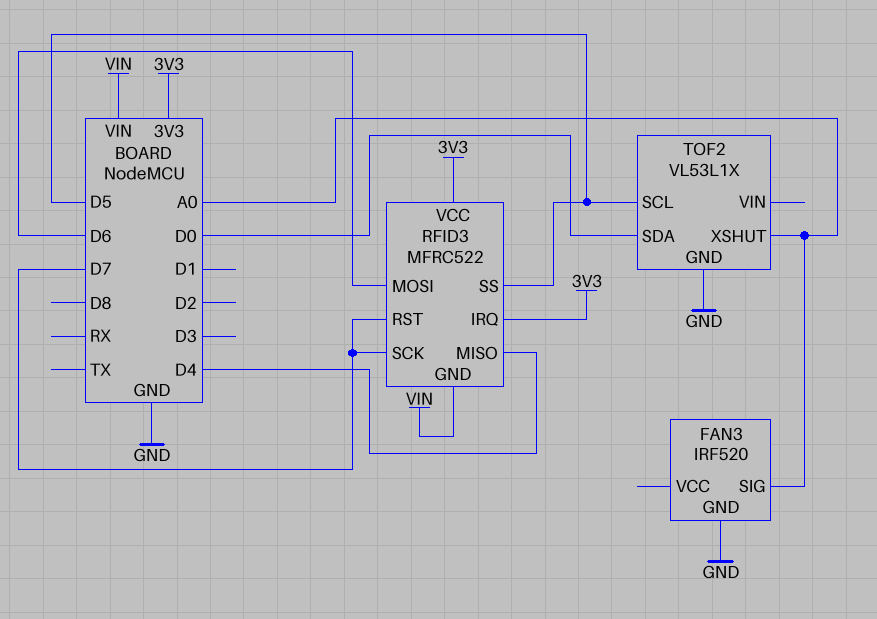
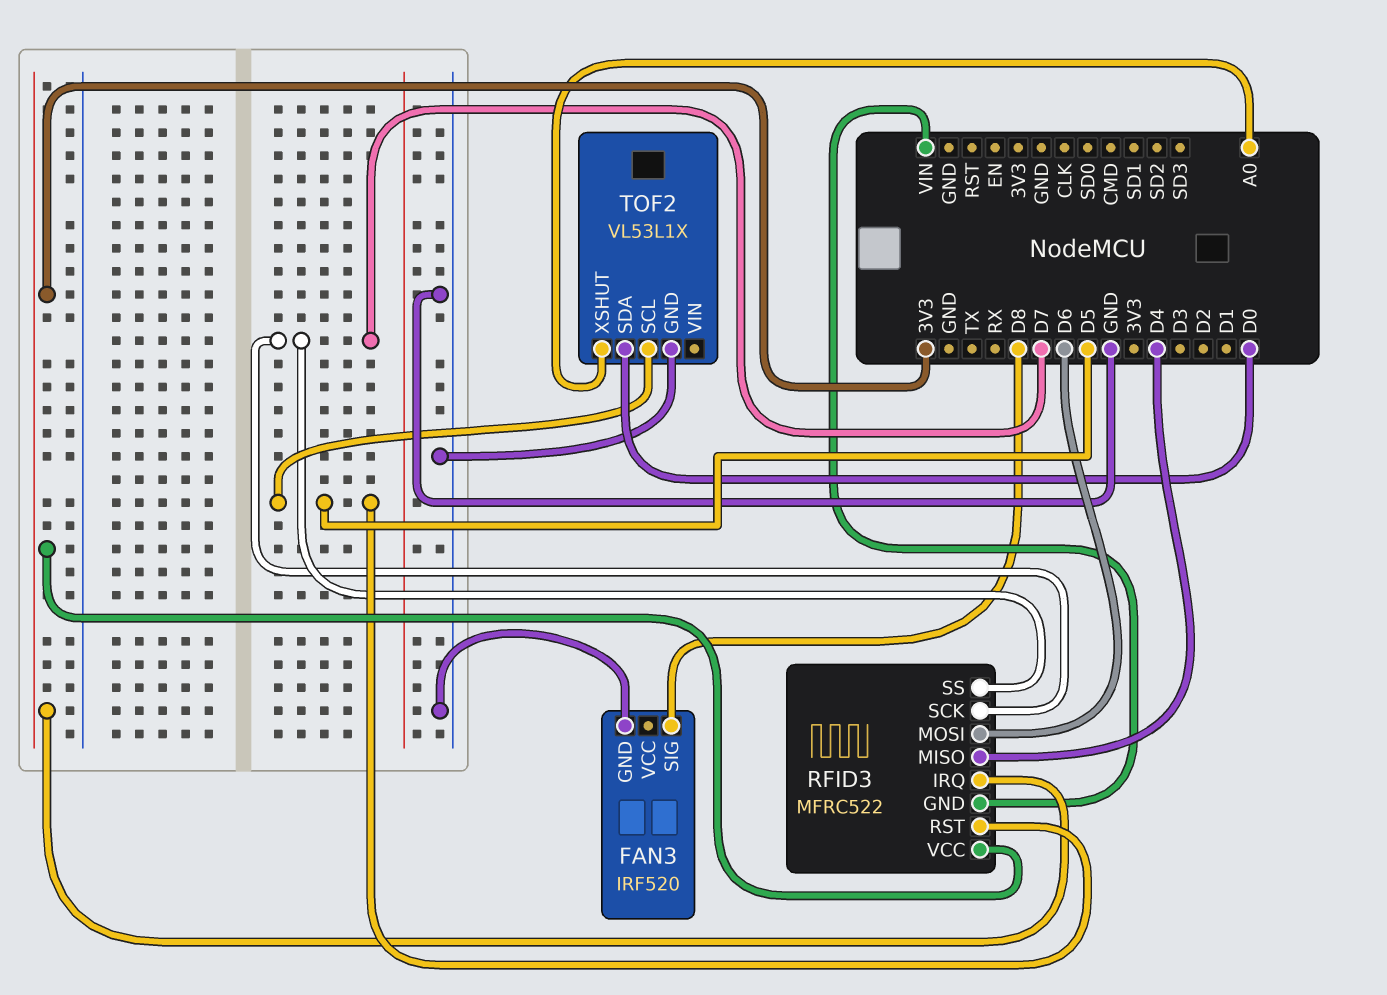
FAN3 pin SIG: A0 -> D8
RFID3 pin RST: D7 -> D5
RFID3 pin SS: D5 -> D7

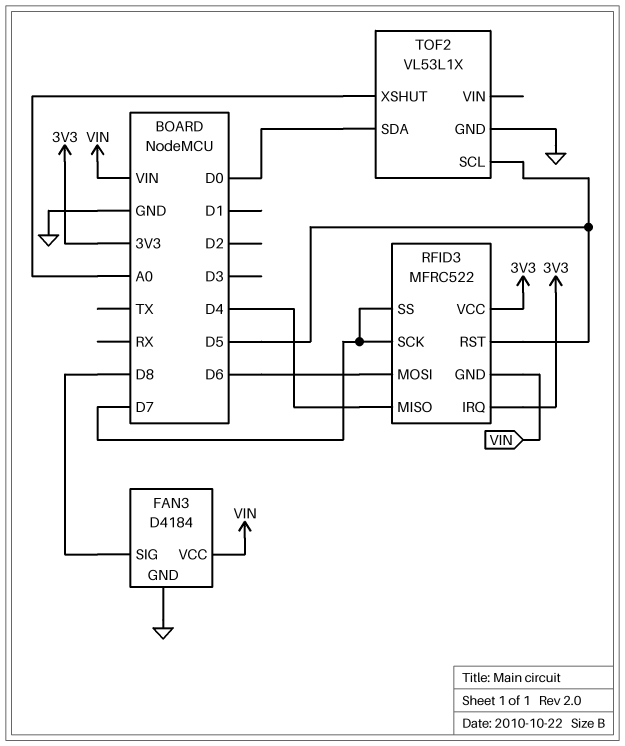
FAN3: IRF520 -> D4184
FAN3 pin VCC: none -> VIN

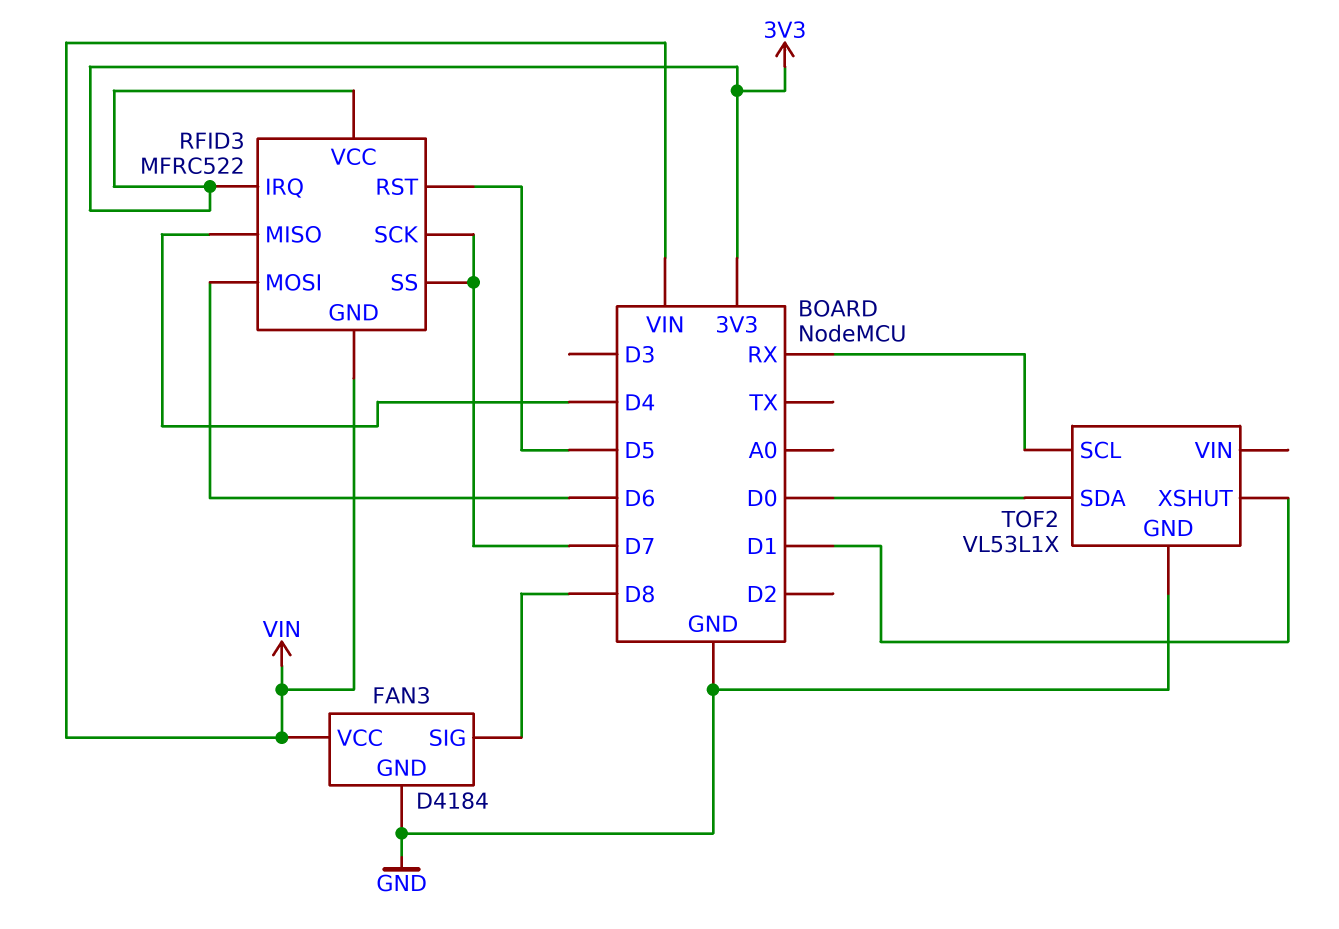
TOF2 pin SCL: D5 -> RX
TOF2 pin XSHUT: A0 -> D1

